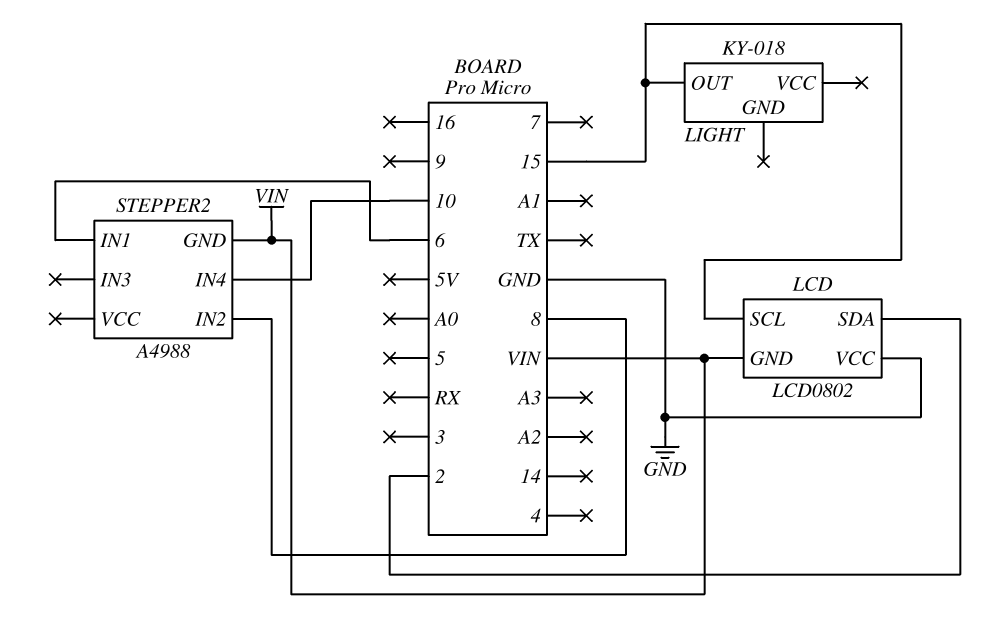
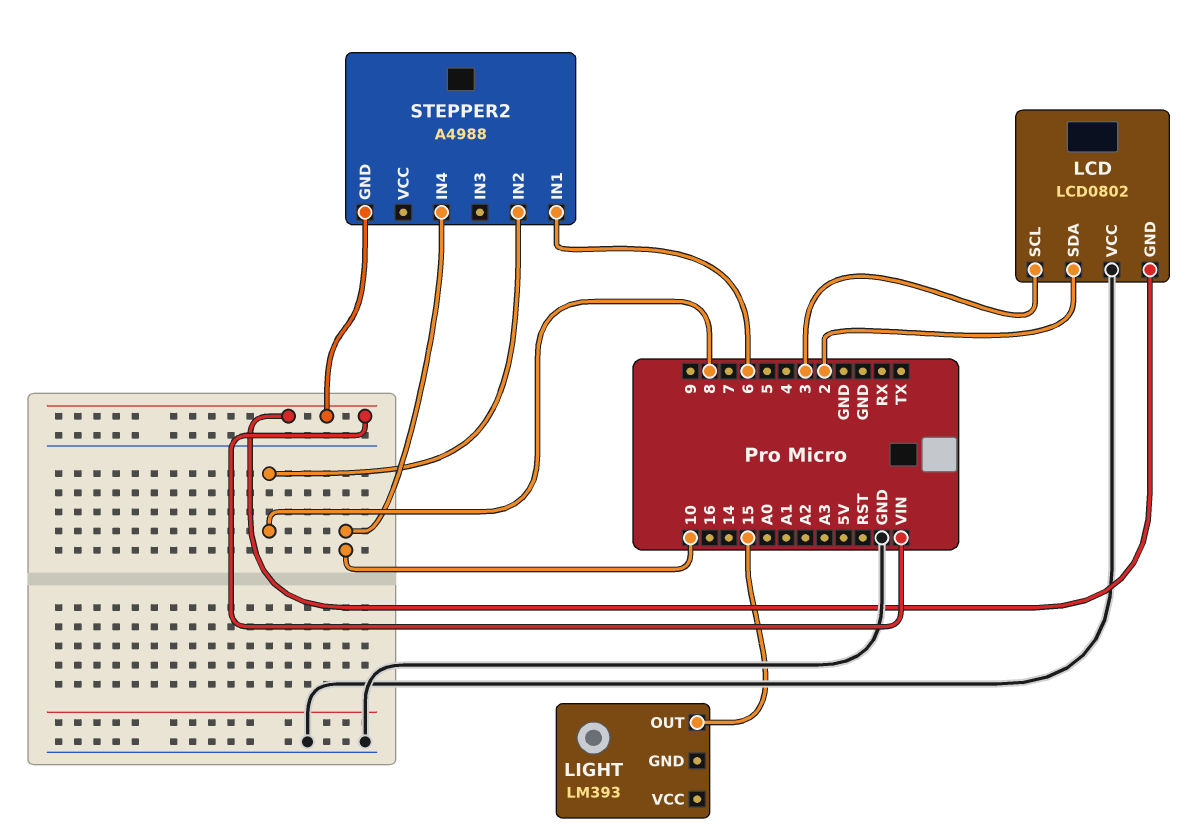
LCD pin SCL: 15 -> 3
LIGHT: KY-018 -> LM393

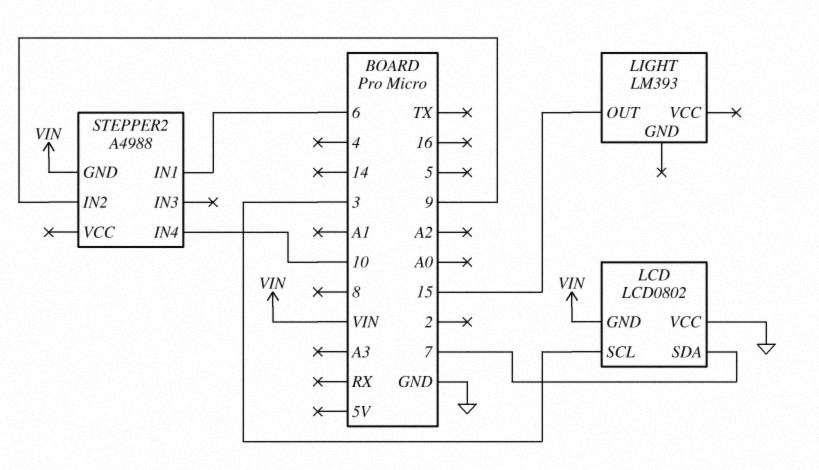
LCD pin SDA: 2 -> 7
STEPPER2 pin IN2: 8 -> 9

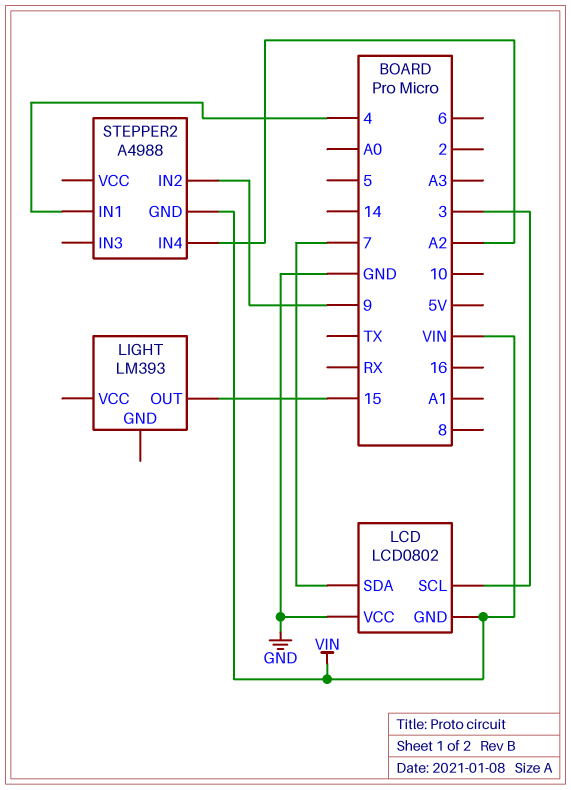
STEPPER2 pin IN1: 6 -> 4
STEPPER2 pin IN4: 10 -> A2

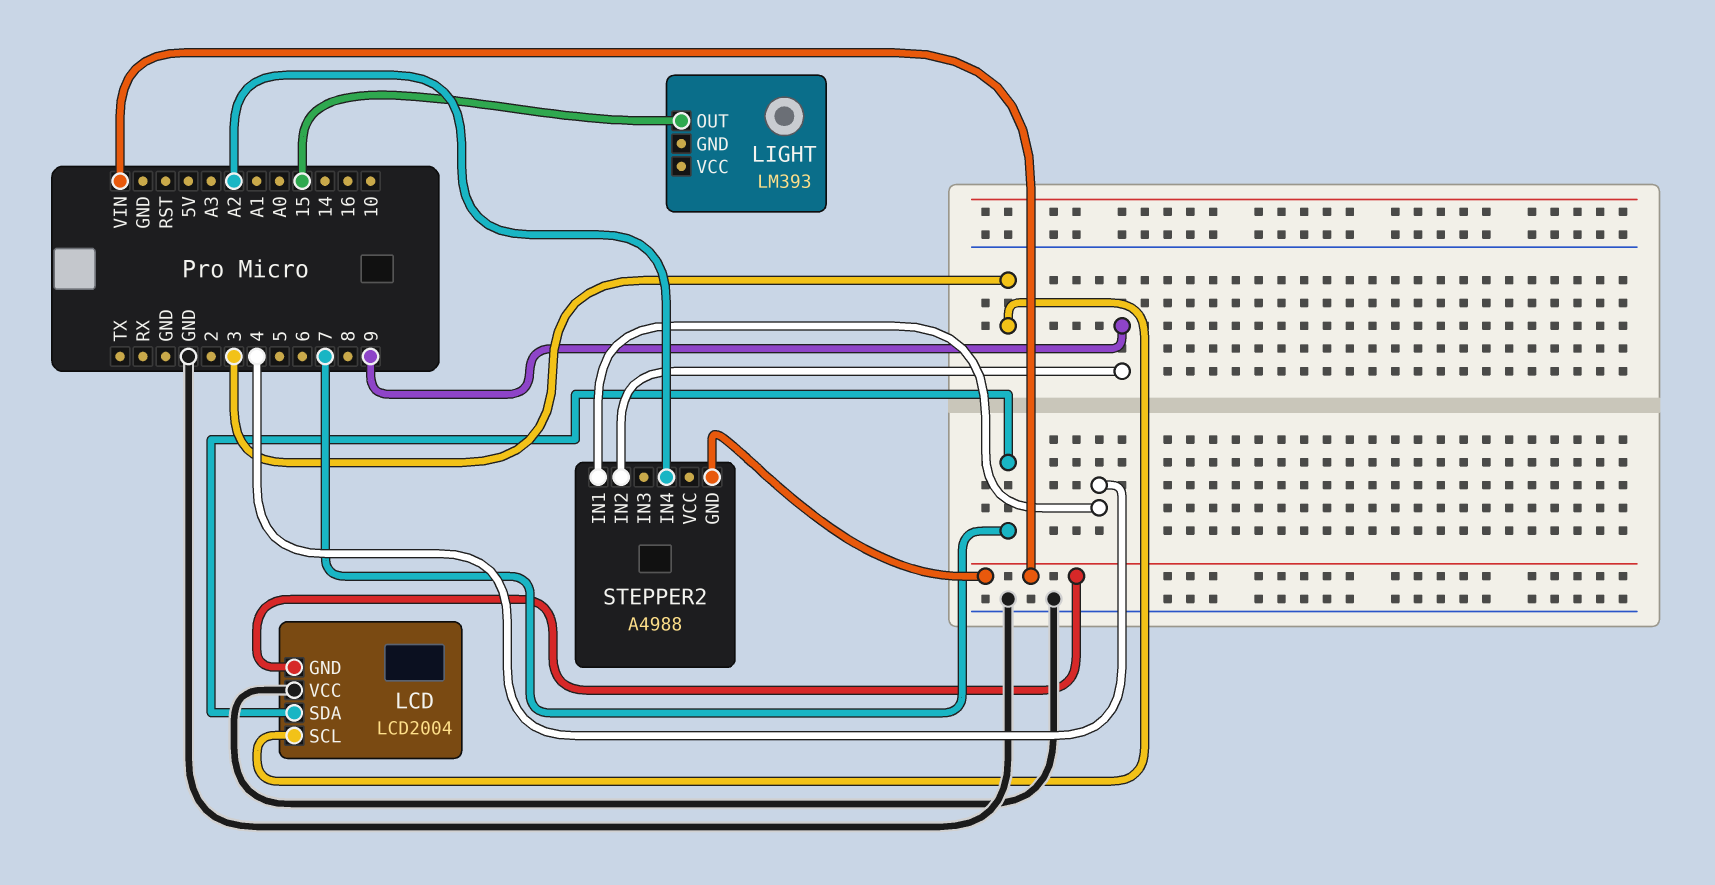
LCD: LCD0802 -> LCD2004

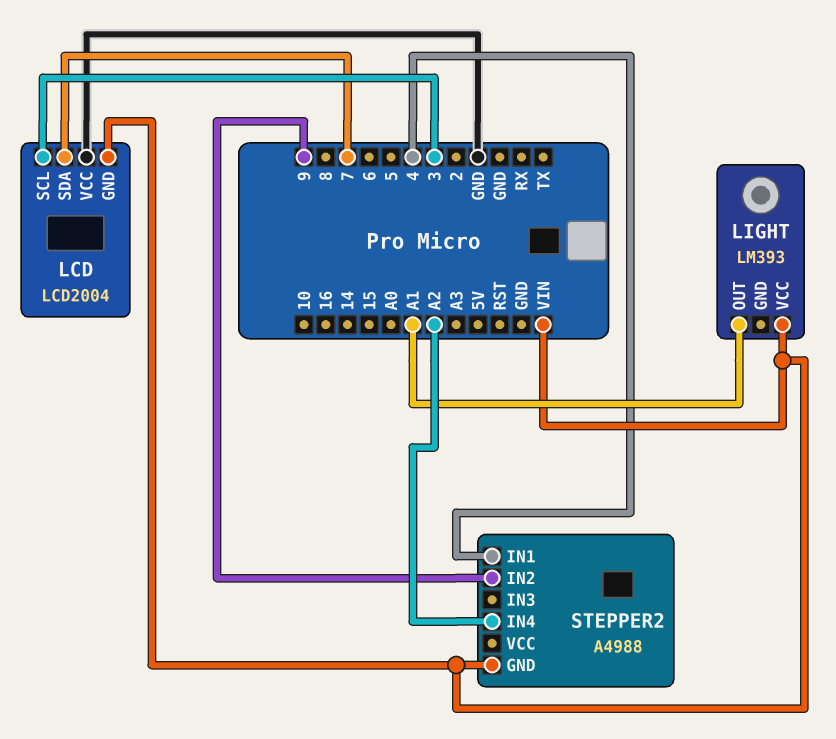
LIGHT pin OUT: 15 -> A1
LIGHT pin VCC: none -> VIN

